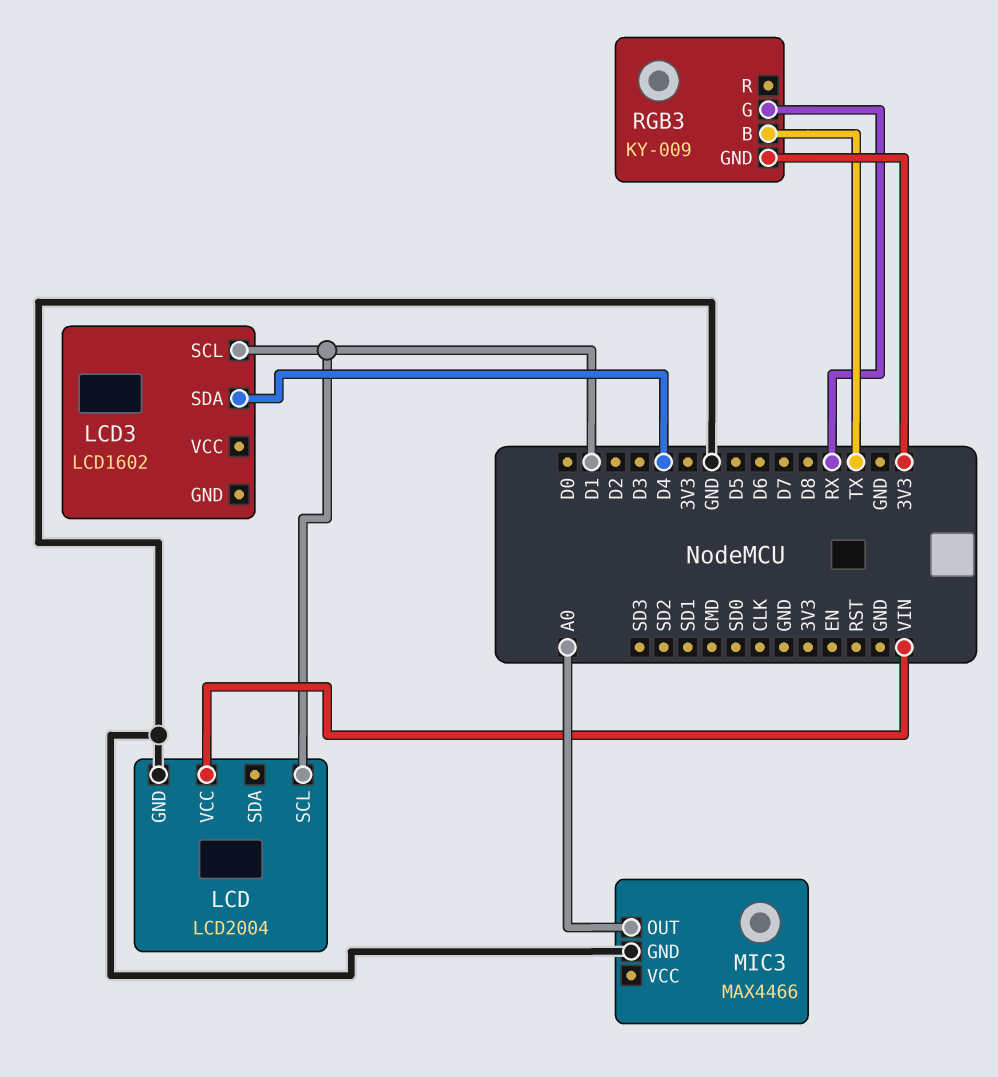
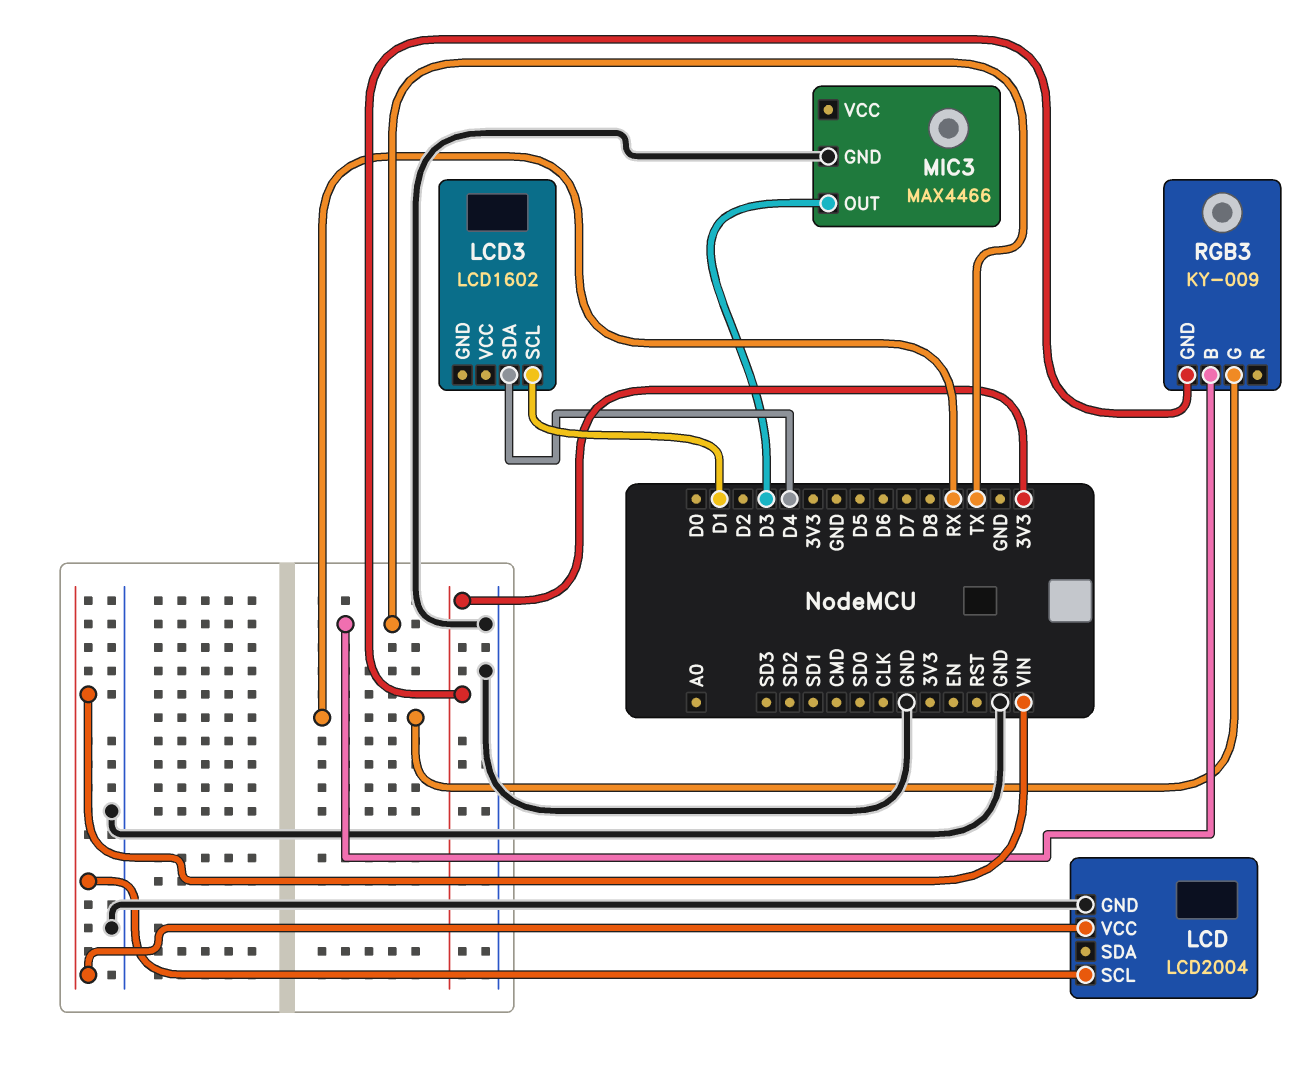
LCD pin SCL: D1 -> VIN
MIC3 pin OUT: A0 -> D3

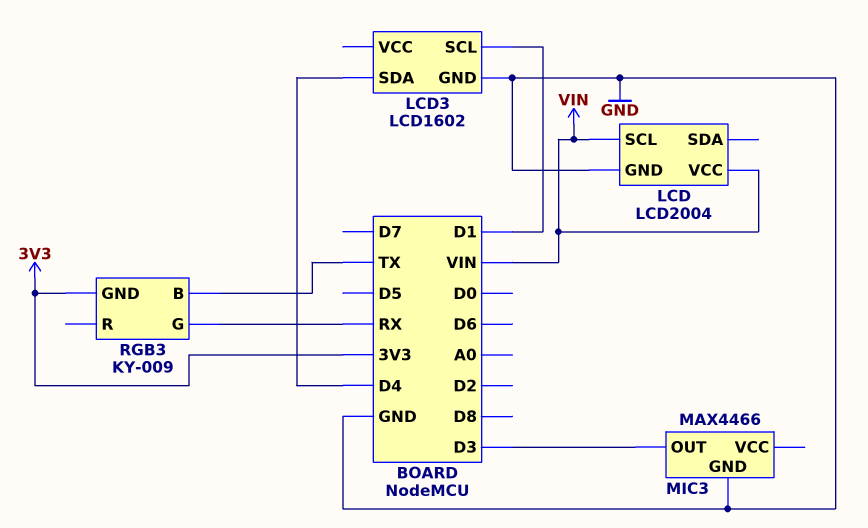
LCD3 pin GND: none -> GND

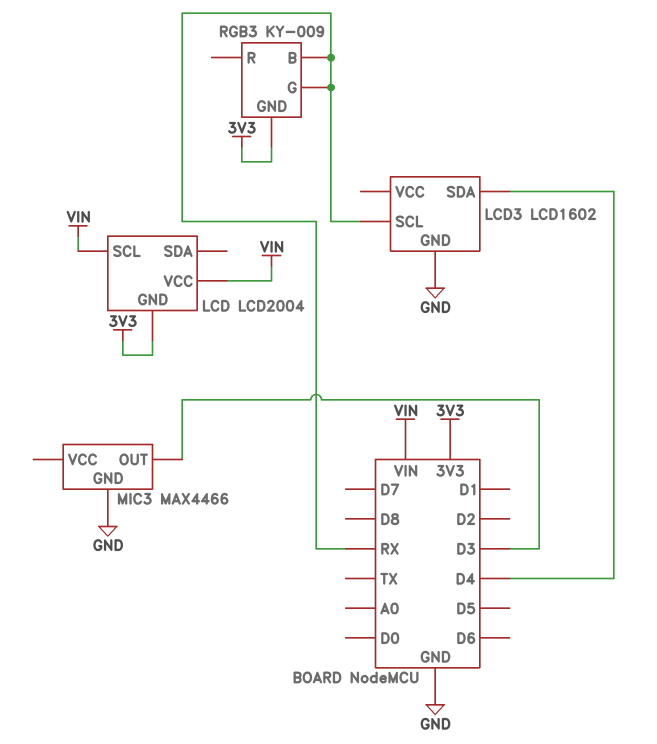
LCD pin GND: GND -> 3V3
LCD3 pin SCL: D1 -> RX
RGB3 pin B: TX -> RX

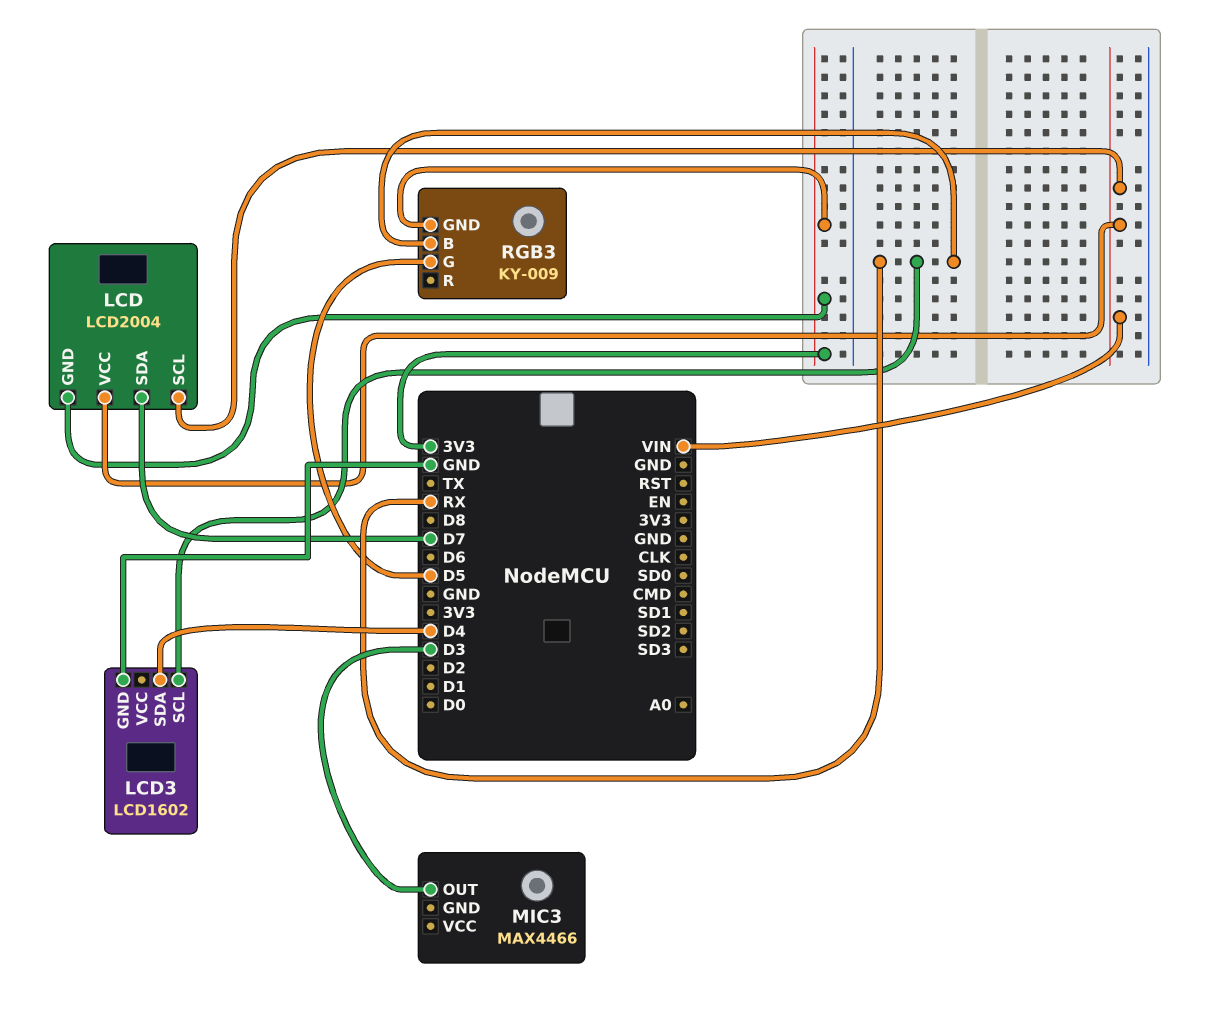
LCD pin SDA: none -> D7
MIC3 pin GND: GND -> none
RGB3 pin G: RX -> D5

